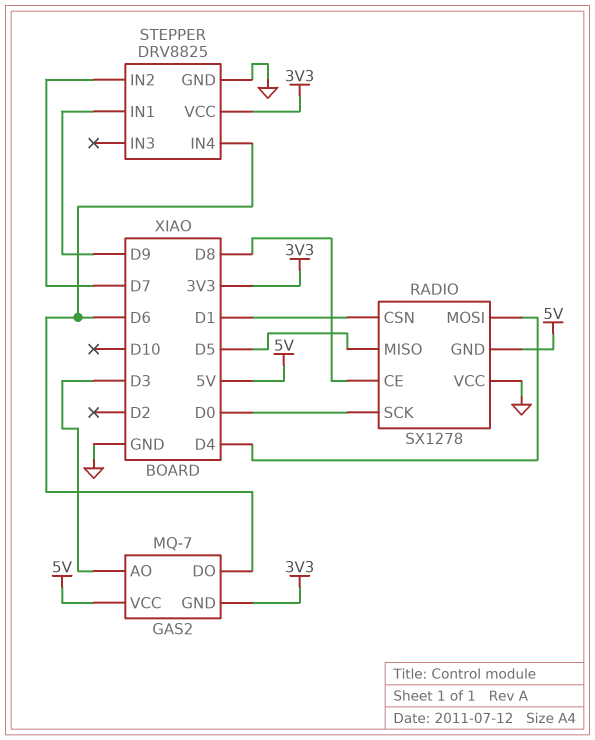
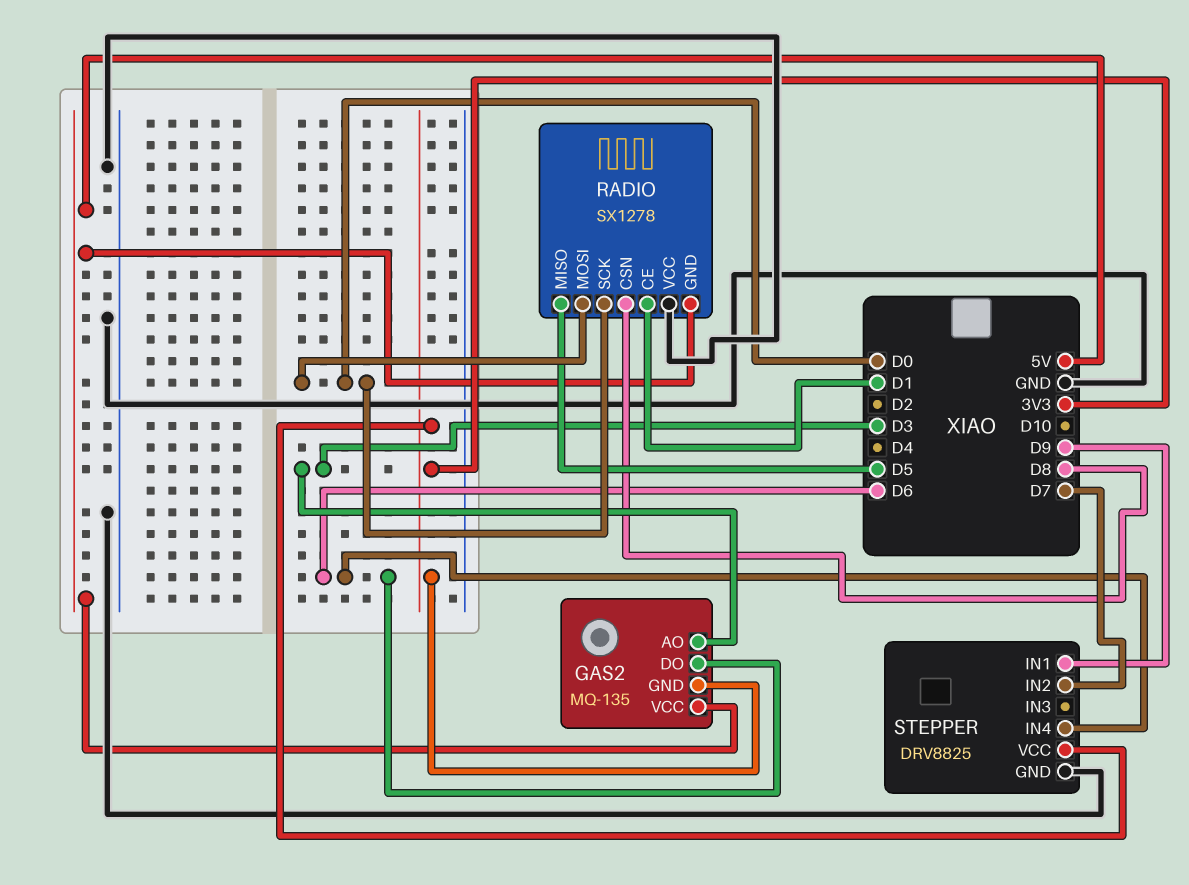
GAS2: MQ-7 -> MQ-135
RADIO pin CE: D8 -> D1
RADIO pin CSN: D1 -> D8
RADIO pin MOSI: D4 -> D0

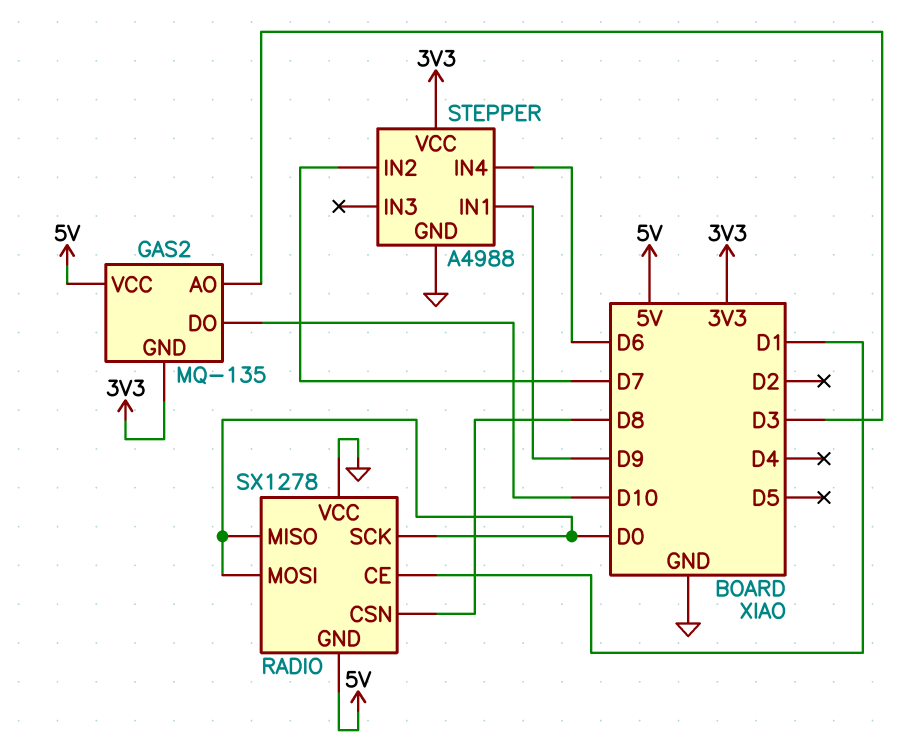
GAS2 pin DO: D6 -> D10
RADIO pin MISO: D5 -> D0
STEPPER: DRV8825 -> A4988

